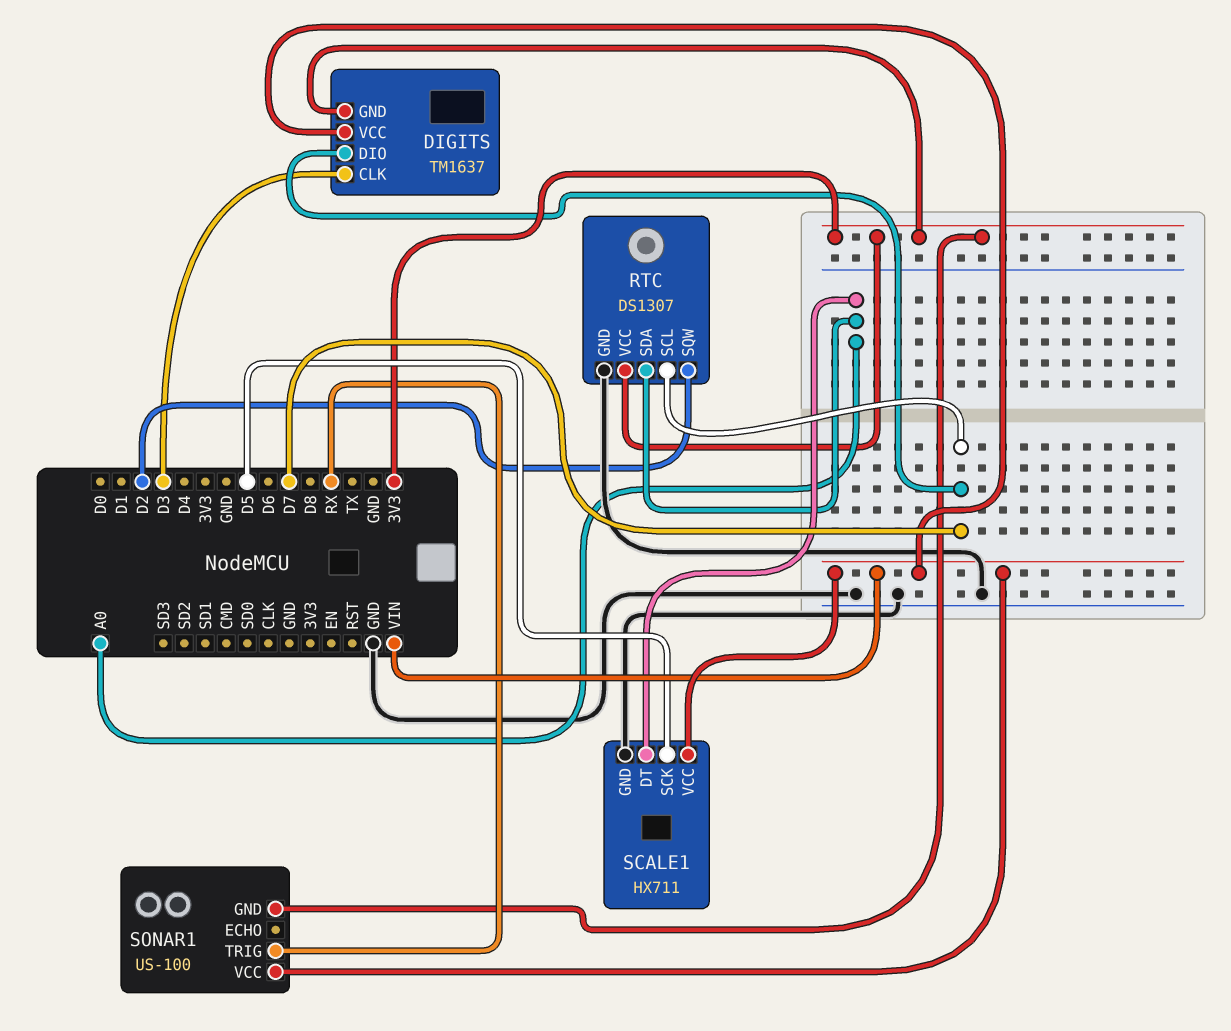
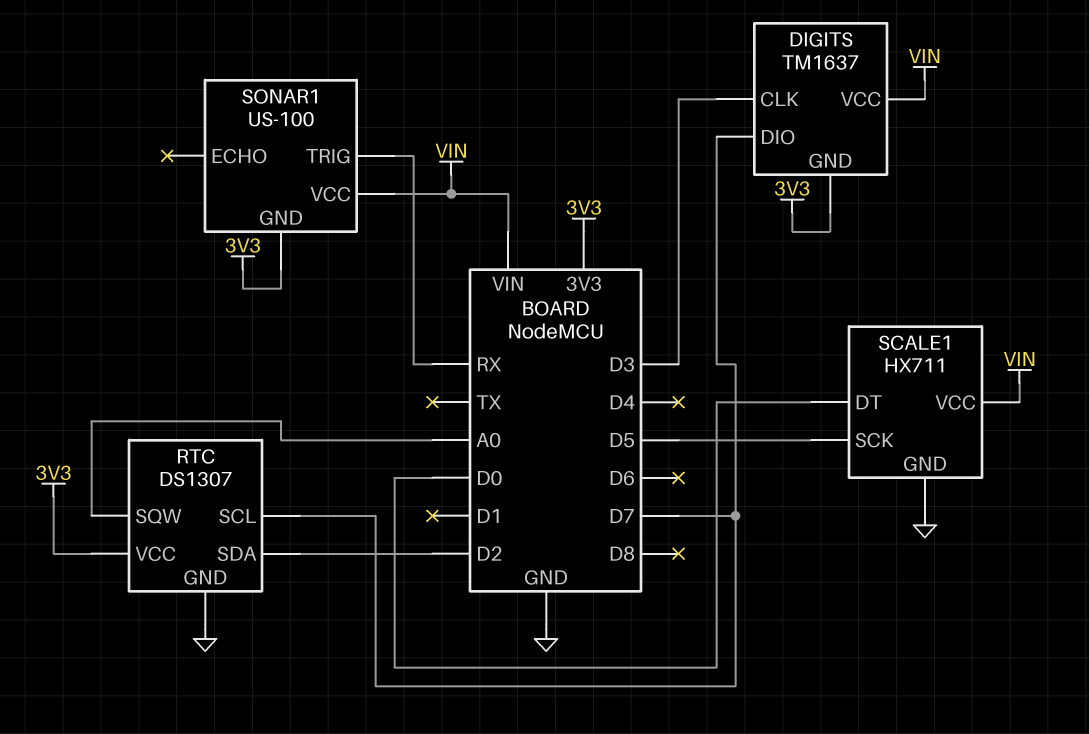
RTC pin SDA: A0 -> D2
RTC pin SQW: D2 -> A0
SCALE1 pin DT: A0 -> D0

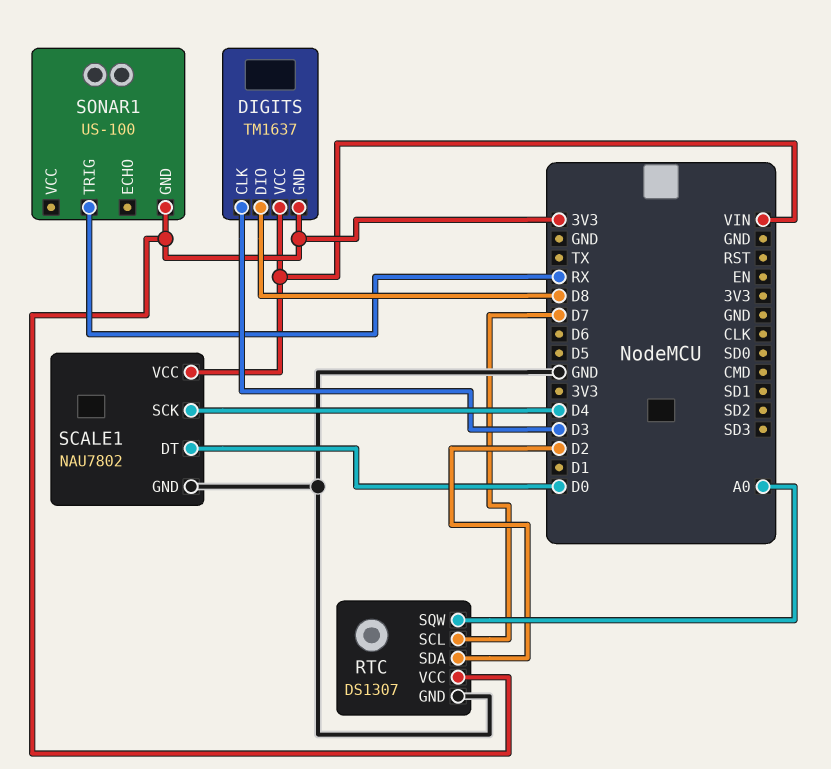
DIGITS pin DIO: D7 -> D8
SCALE1: HX711 -> NAU7802
SCALE1 pin SCK: D5 -> D4
SONAR1 pin VCC: VIN -> none

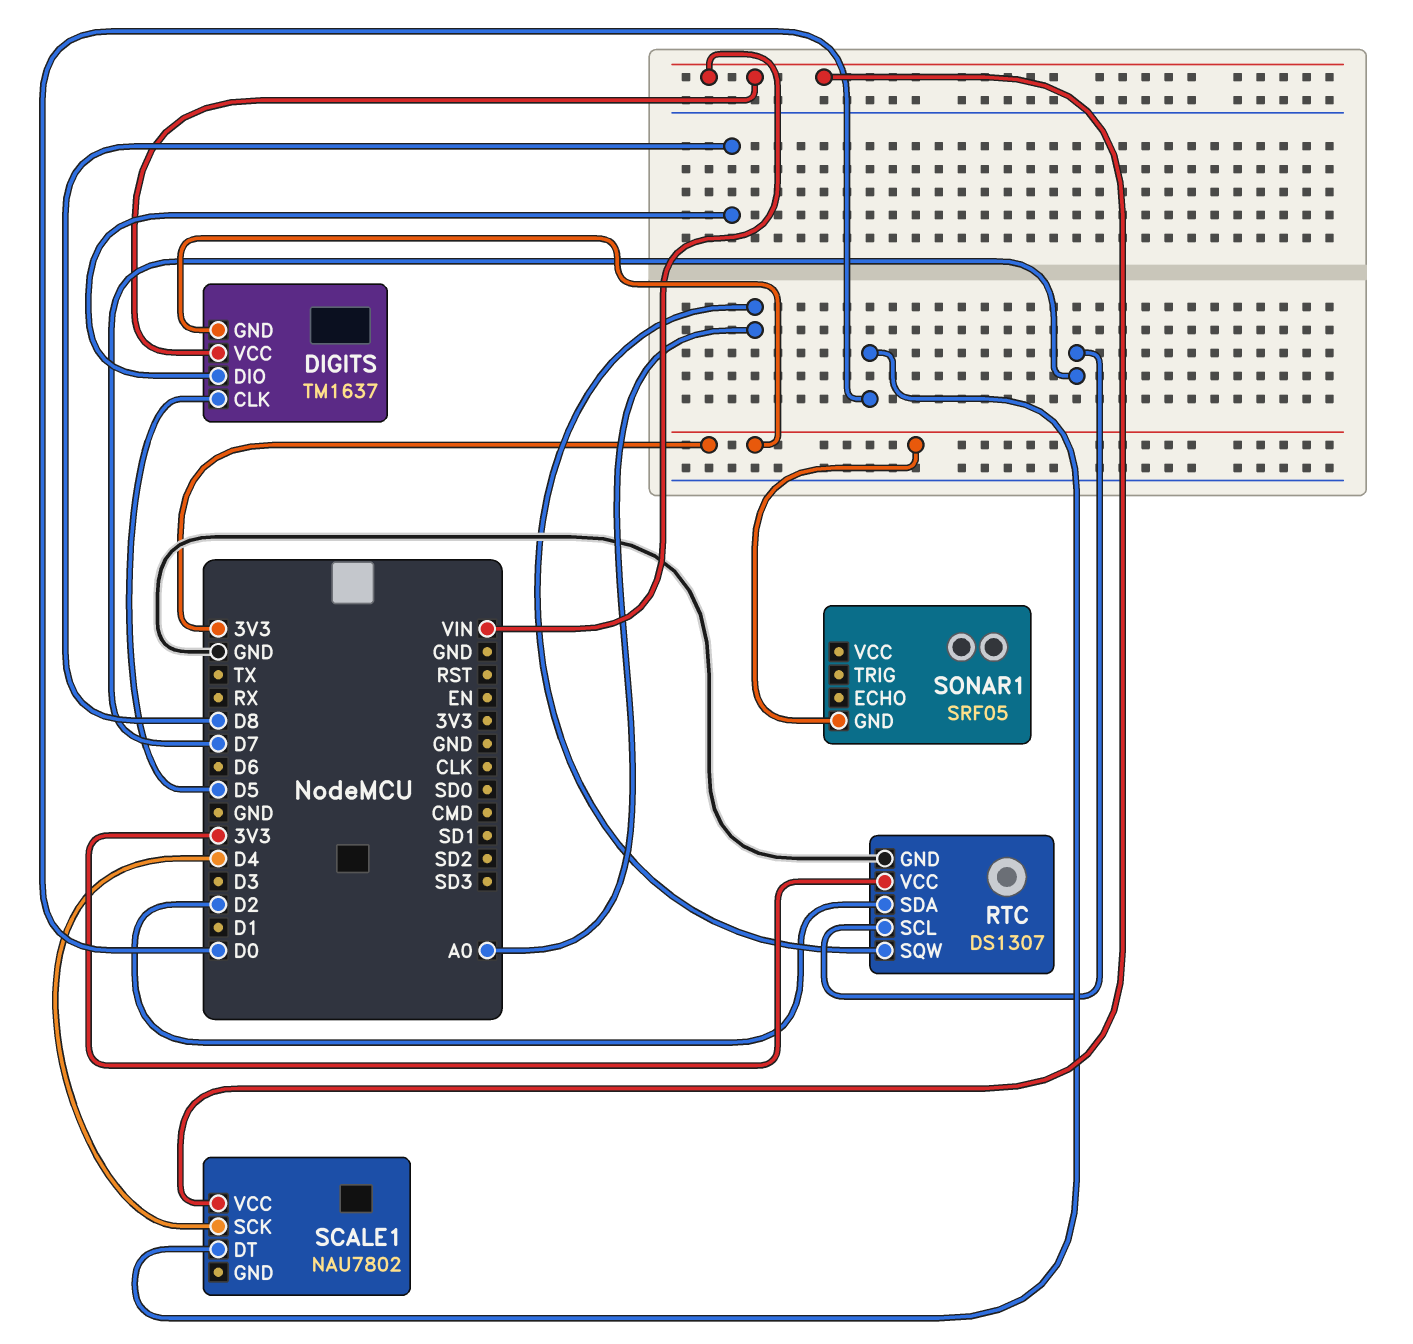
DIGITS pin CLK: D3 -> D5
SCALE1 pin GND: GND -> none
SONAR1: US-100 -> SRF05
SONAR1 pin TRIG: RX -> none

